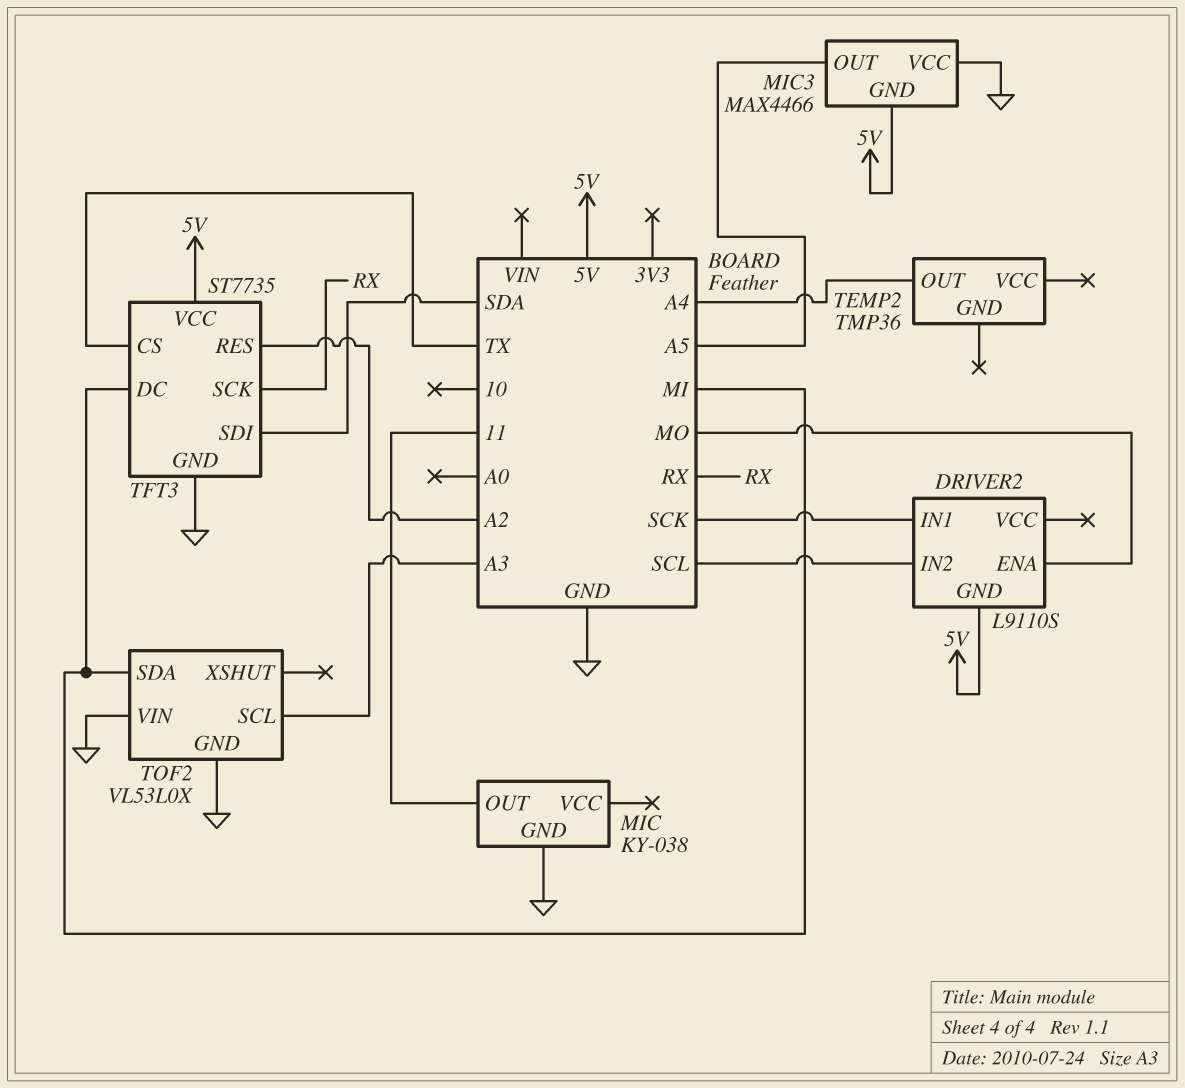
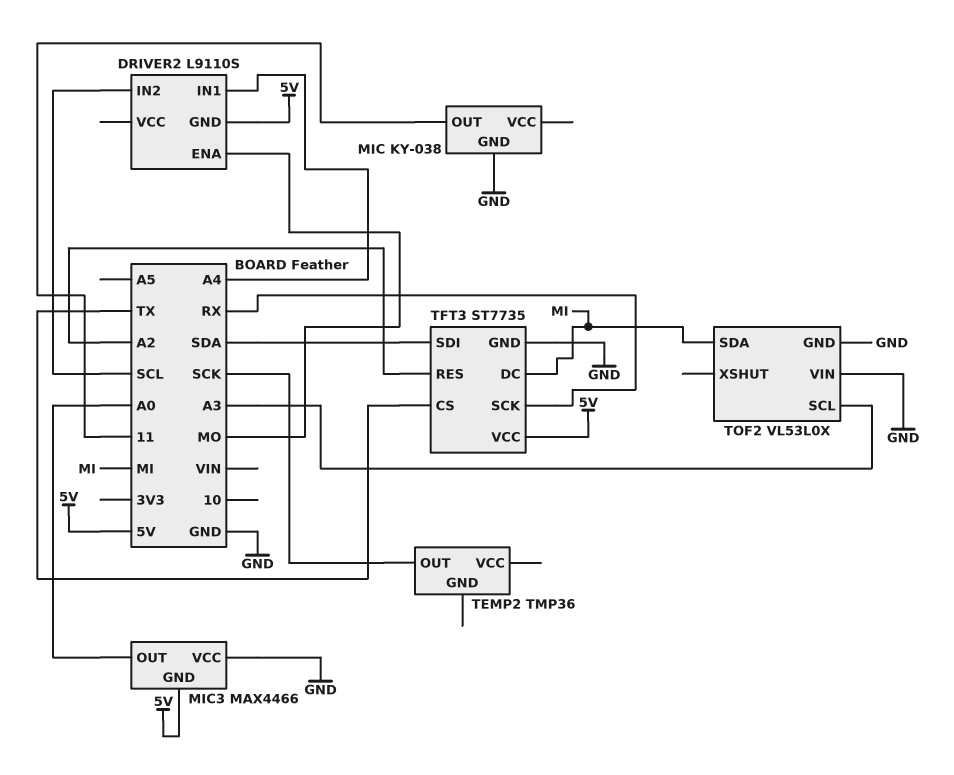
DRIVER2 pin IN1: SCK -> A4
MIC3 pin OUT: A5 -> A0
TEMP2 pin OUT: A4 -> SCK

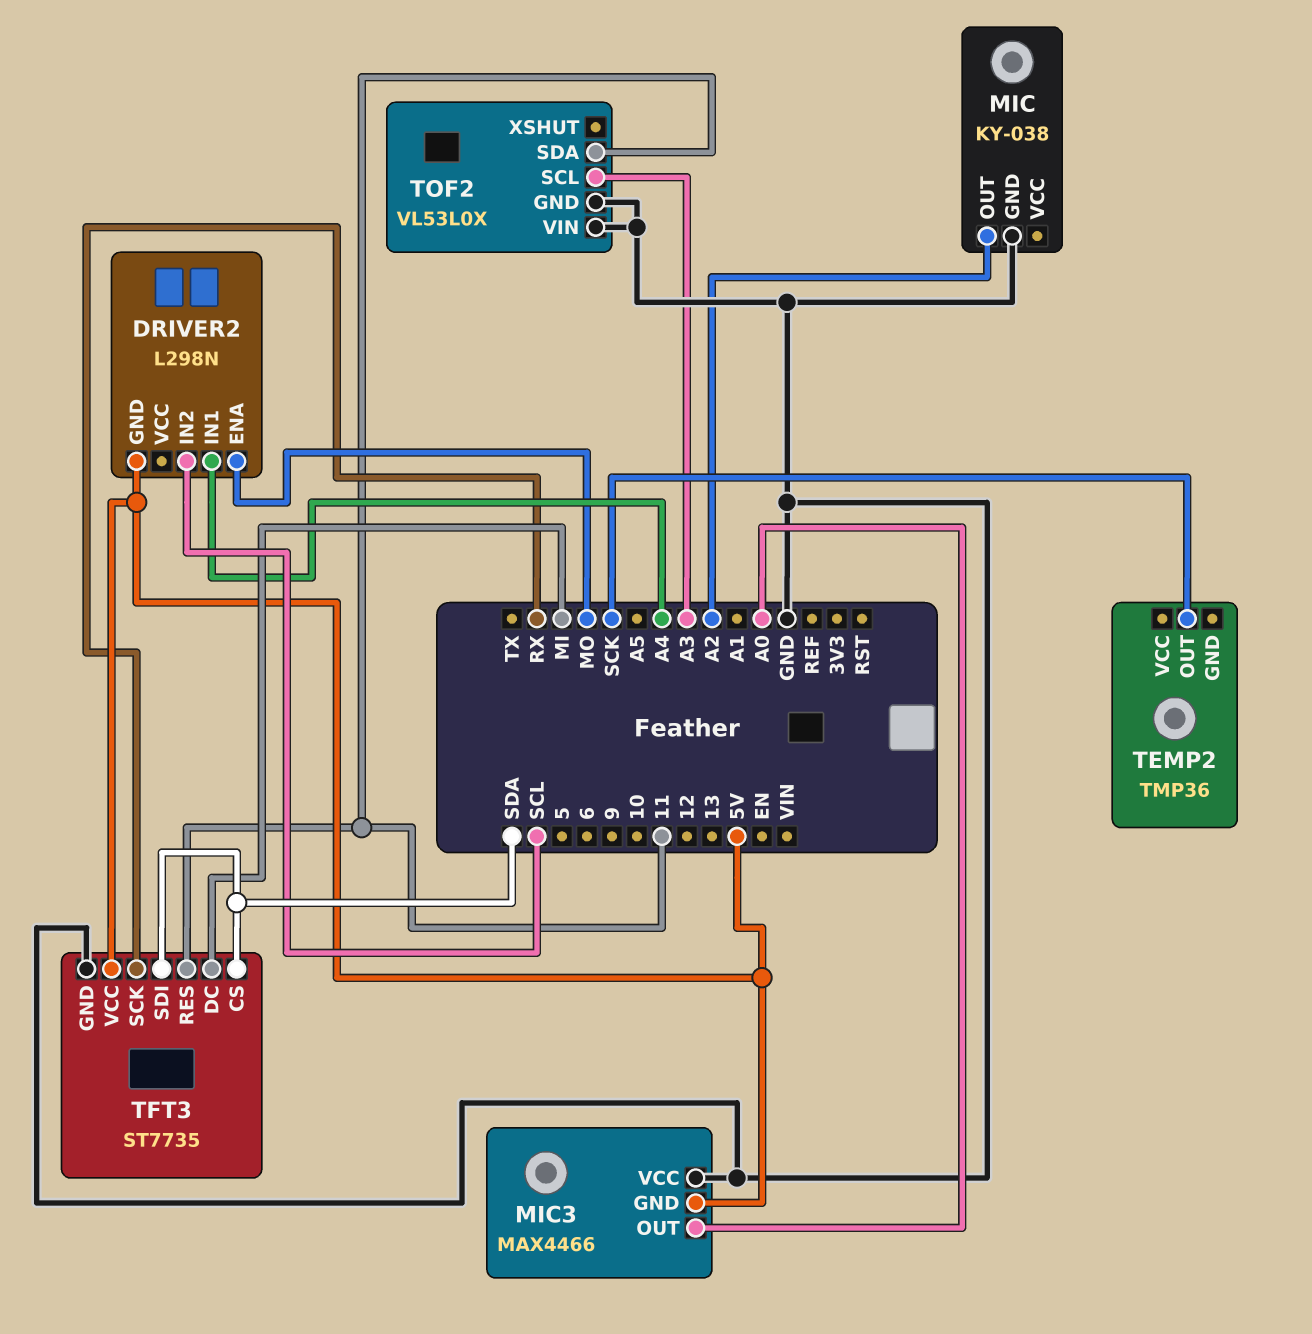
DRIVER2: L9110S -> L298N
MIC pin OUT: 11 -> A2
TFT3 pin CS: TX -> SDA
TFT3 pin RES: A2 -> 11
TOF2 pin SDA: MI -> 11

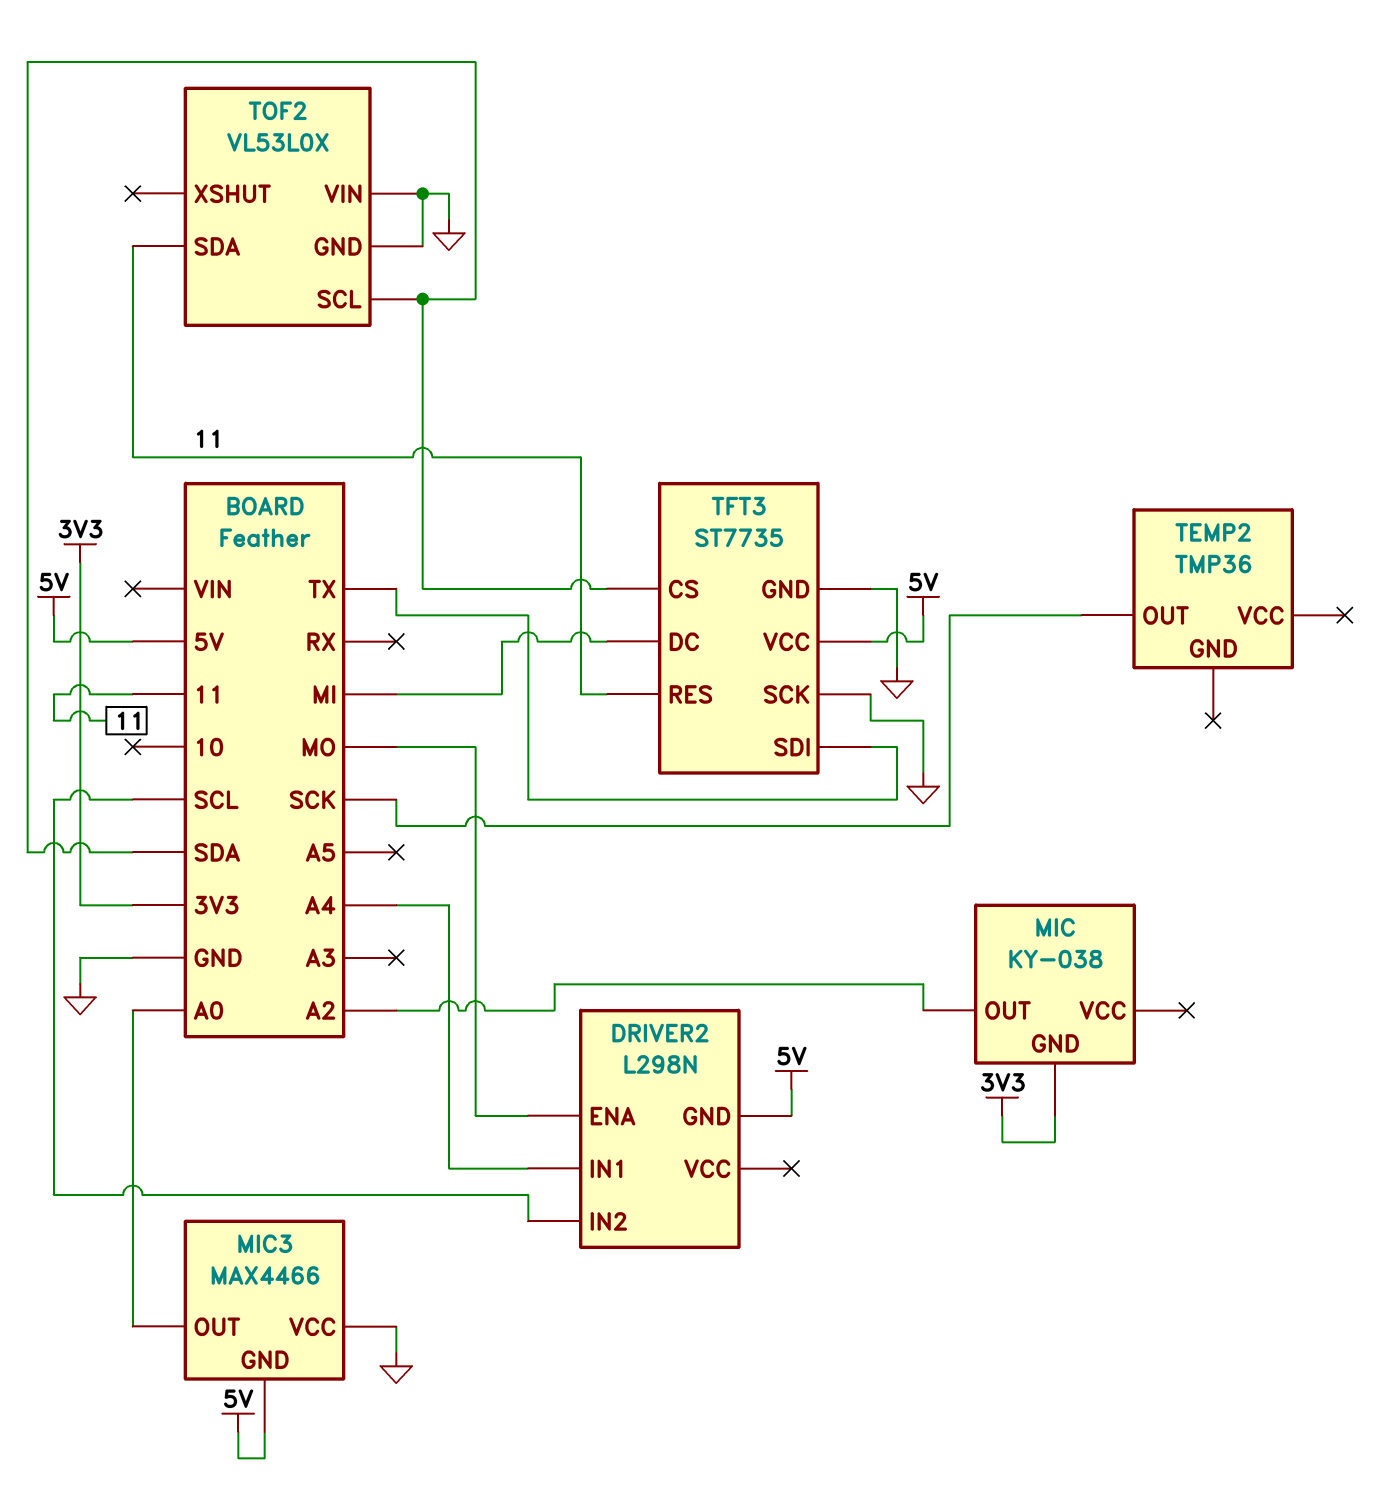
MIC pin GND: GND -> 3V3
TFT3 pin SCK: RX -> GND
TFT3 pin SDI: SDA -> TX
TOF2 pin SCL: A3 -> SDA

